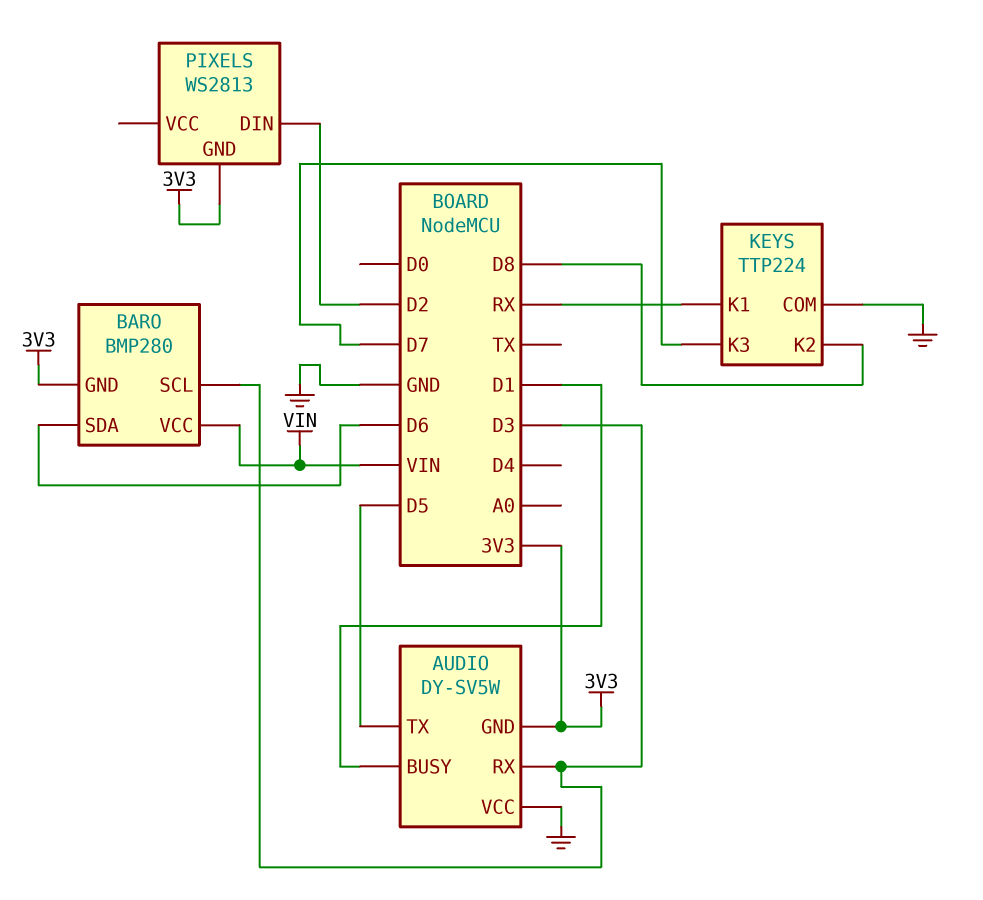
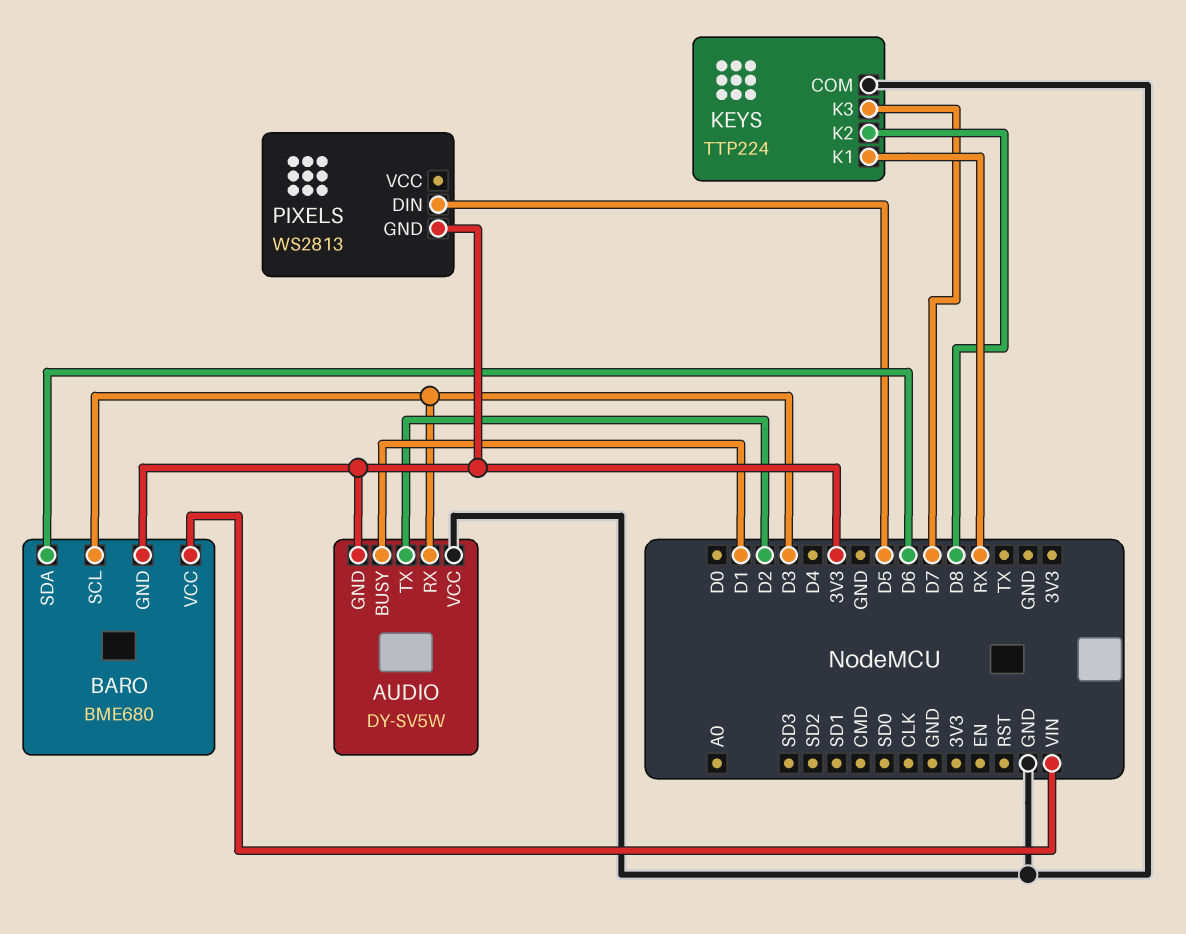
AUDIO pin TX: D5 -> D2
BARO: BMP280 -> BME680
PIXELS pin DIN: D2 -> D5

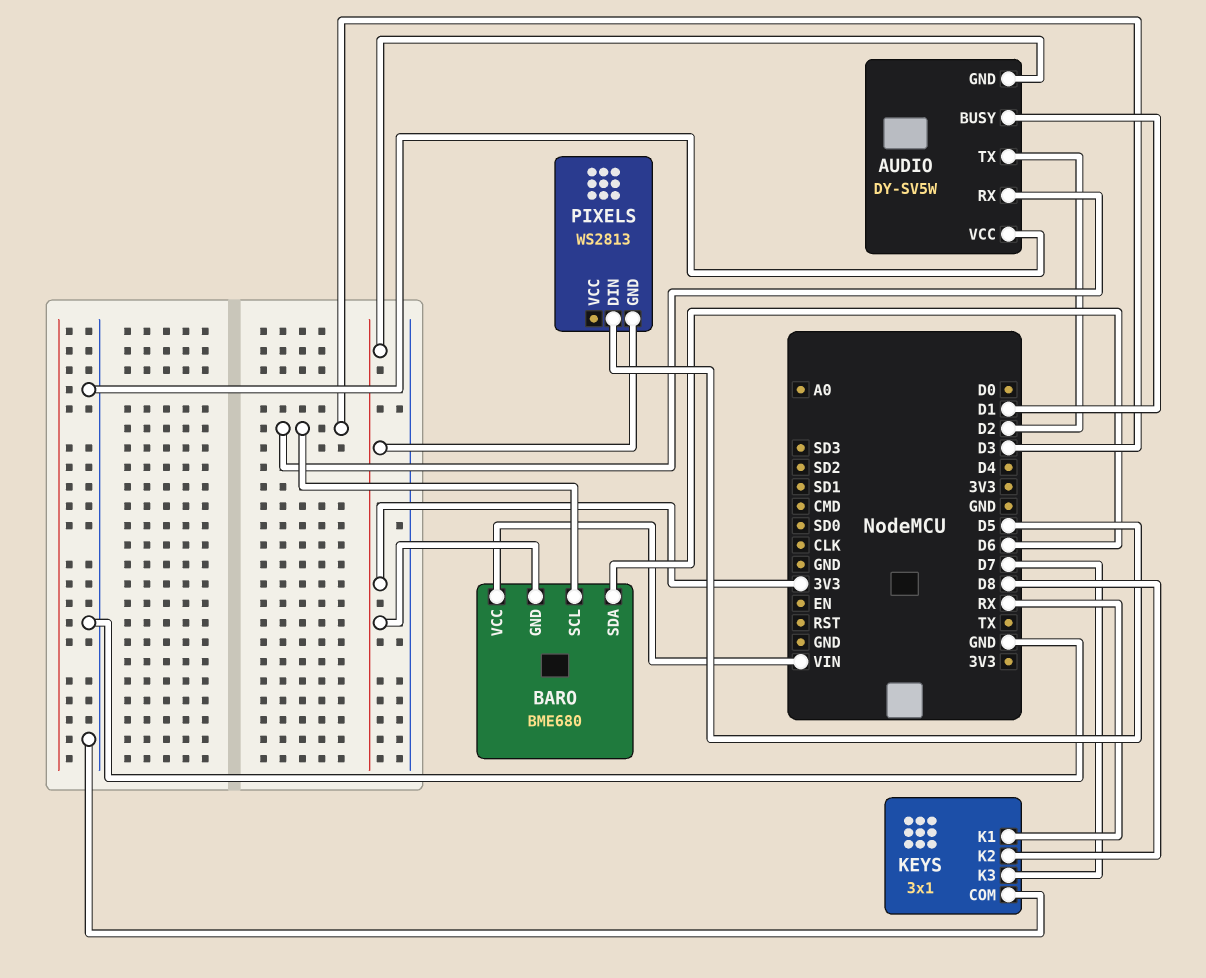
KEYS: TTP224 -> 3x1

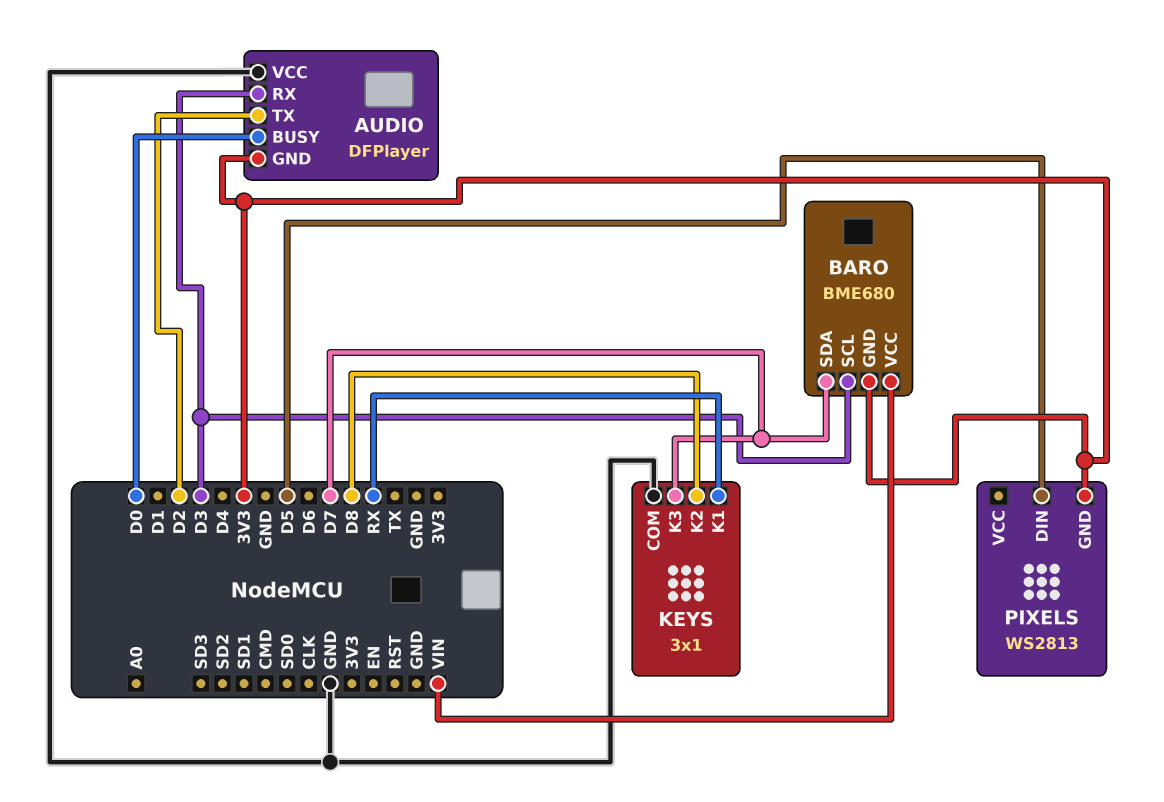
AUDIO: DY-SV5W -> DFPlayer
AUDIO pin BUSY: D1 -> D0
BARO pin SDA: D6 -> D7

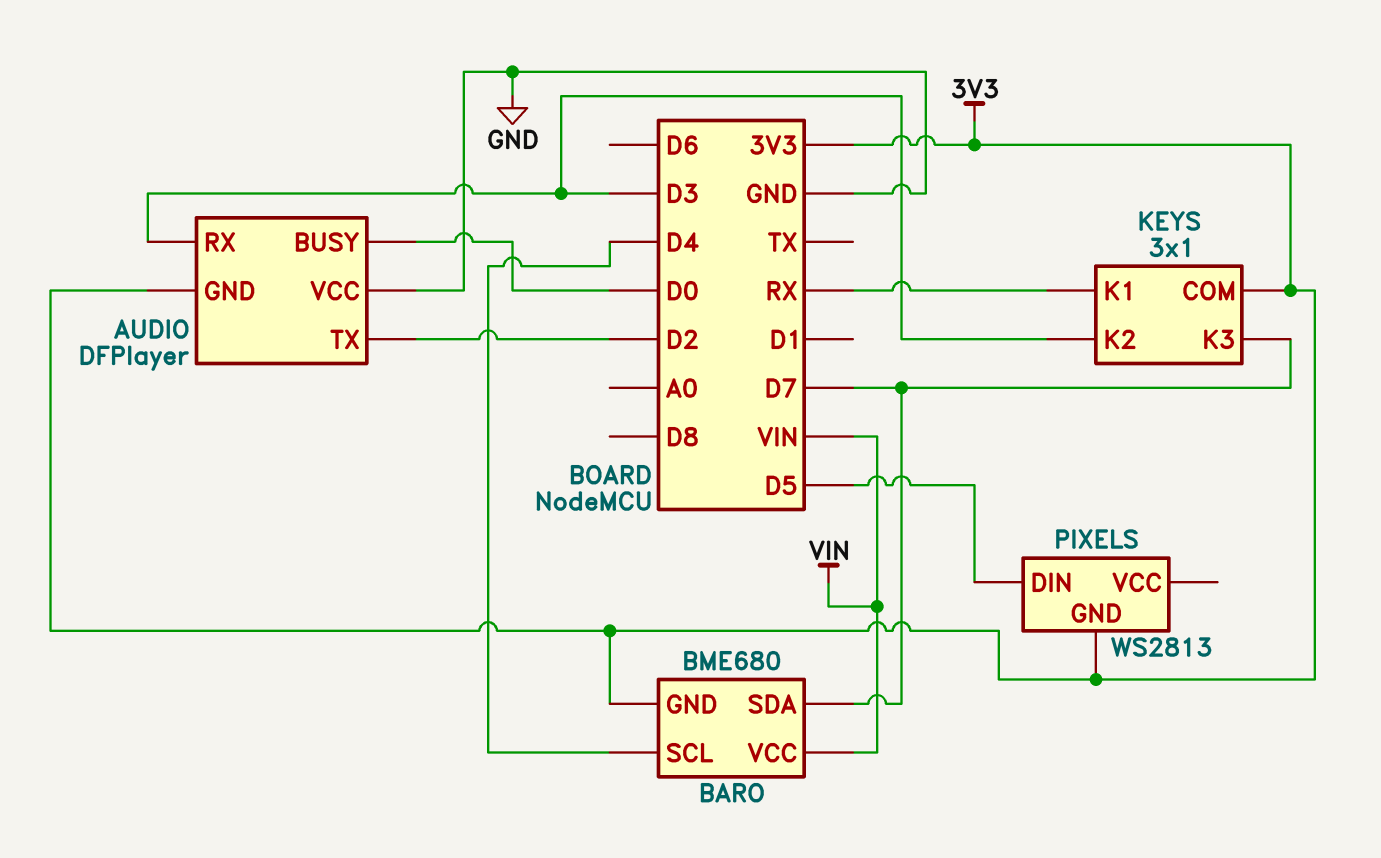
BARO pin SCL: D3 -> D4
KEYS pin COM: GND -> 3V3
KEYS pin K2: D8 -> D3

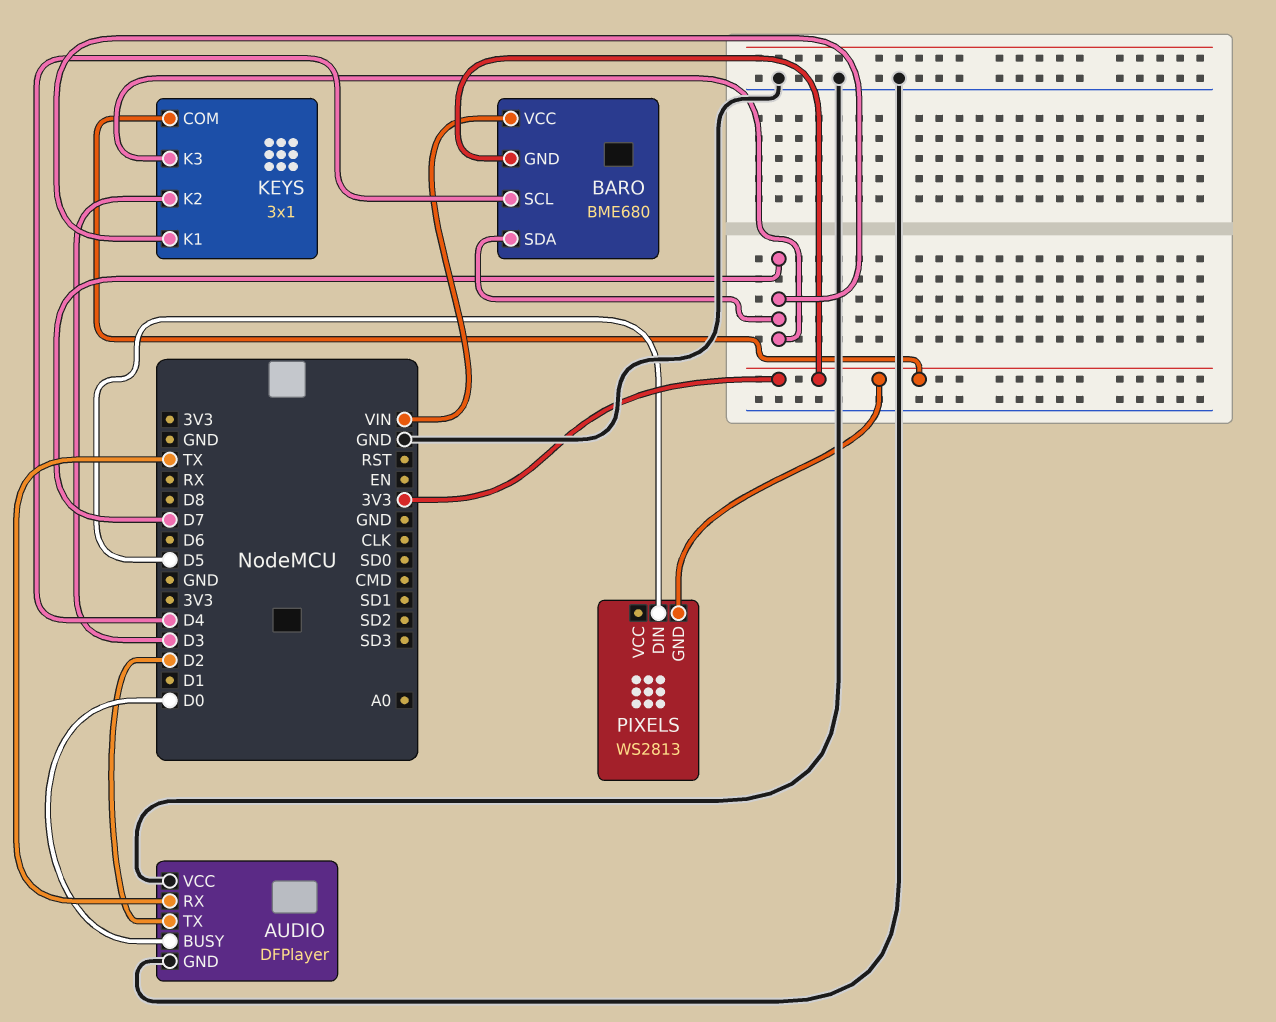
AUDIO pin GND: 3V3 -> GND
AUDIO pin RX: D3 -> TX
KEYS pin K1: RX -> D7

